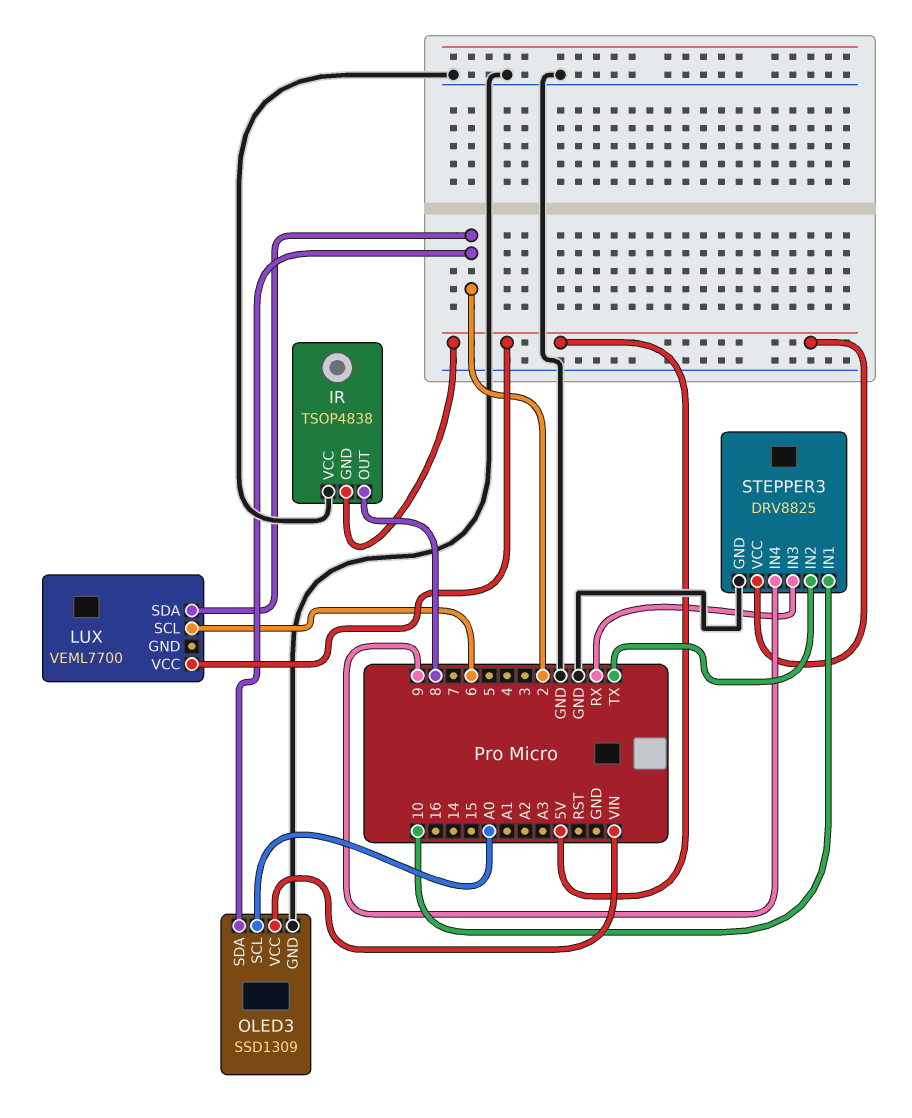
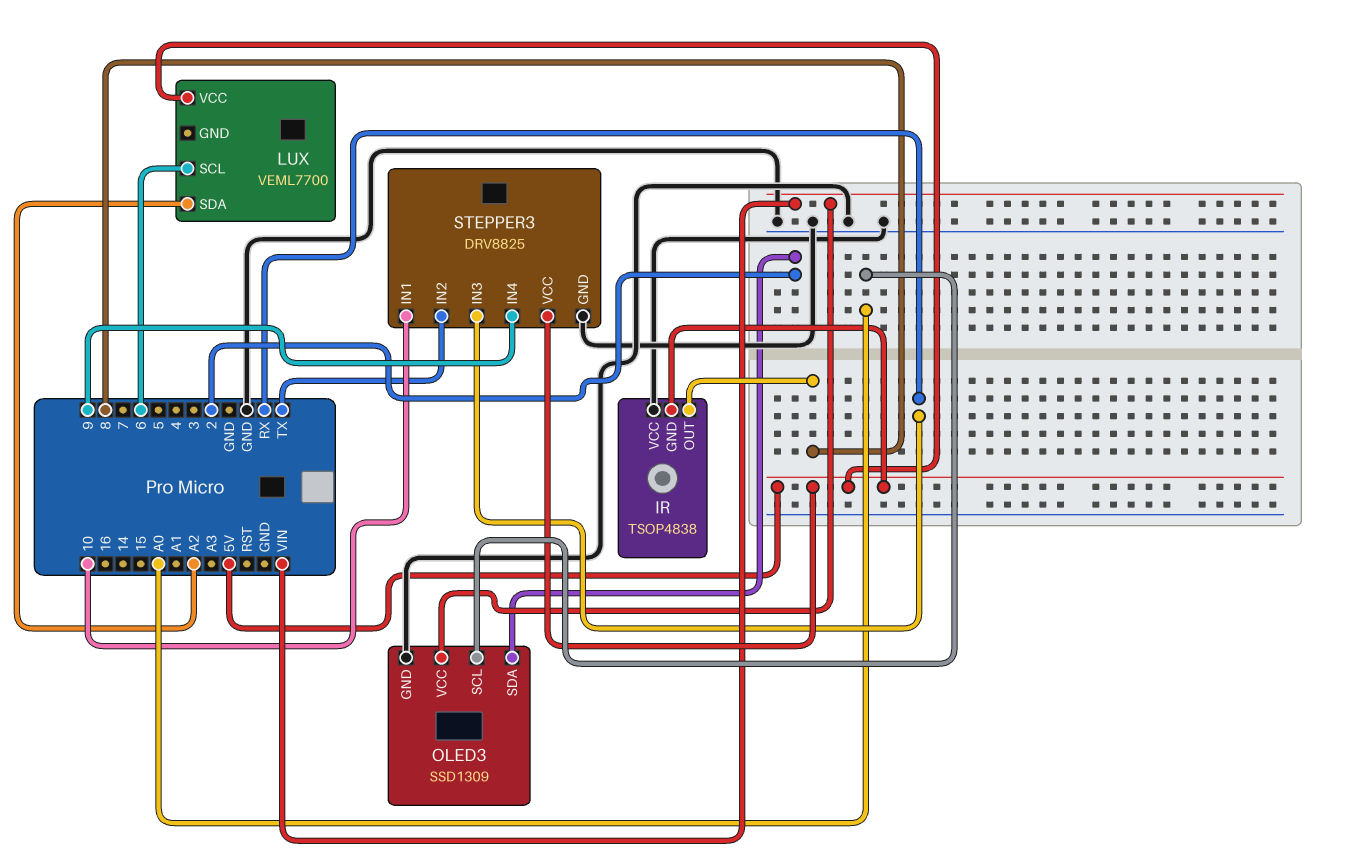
LUX pin SDA: 2 -> A2

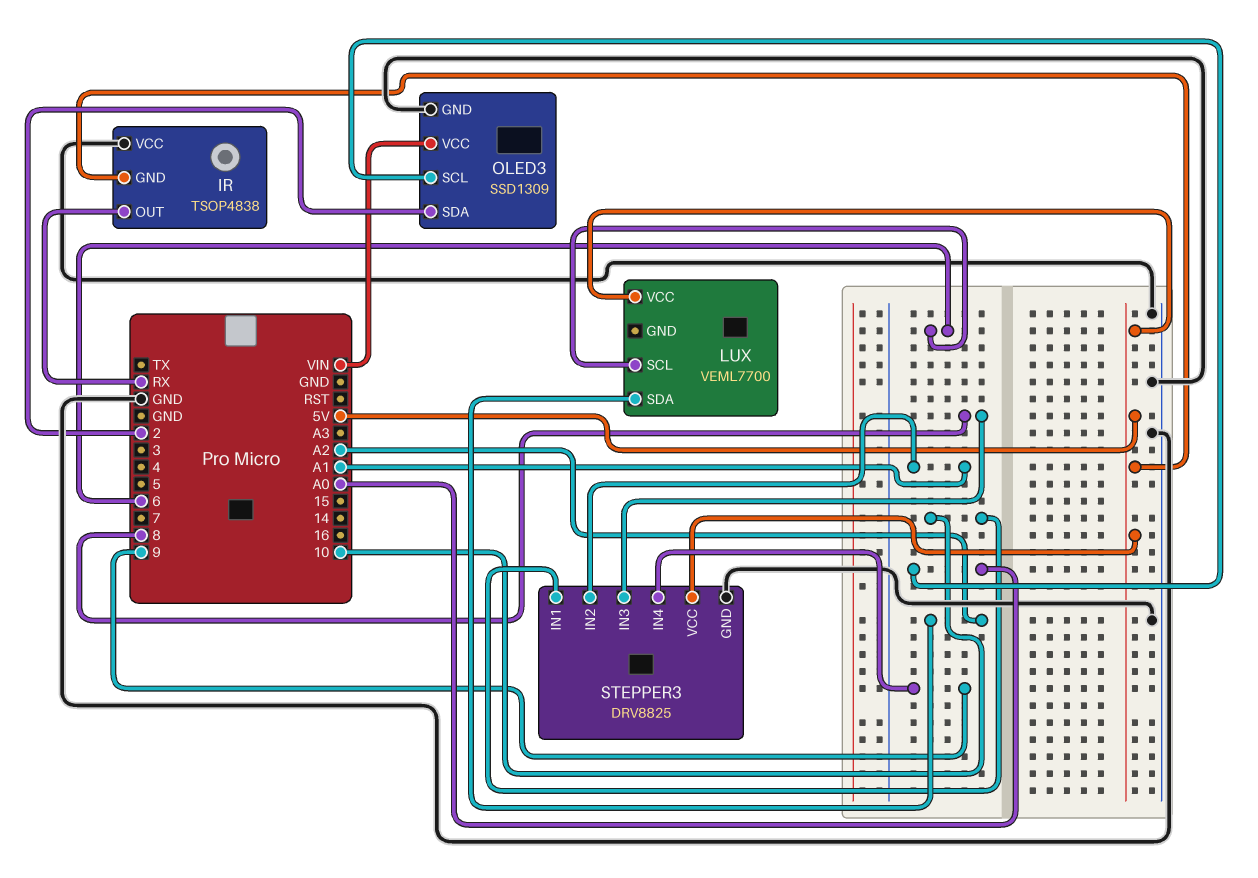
IR pin OUT: 8 -> RX
STEPPER3 pin IN2: TX -> A1
STEPPER3 pin IN3: RX -> 8

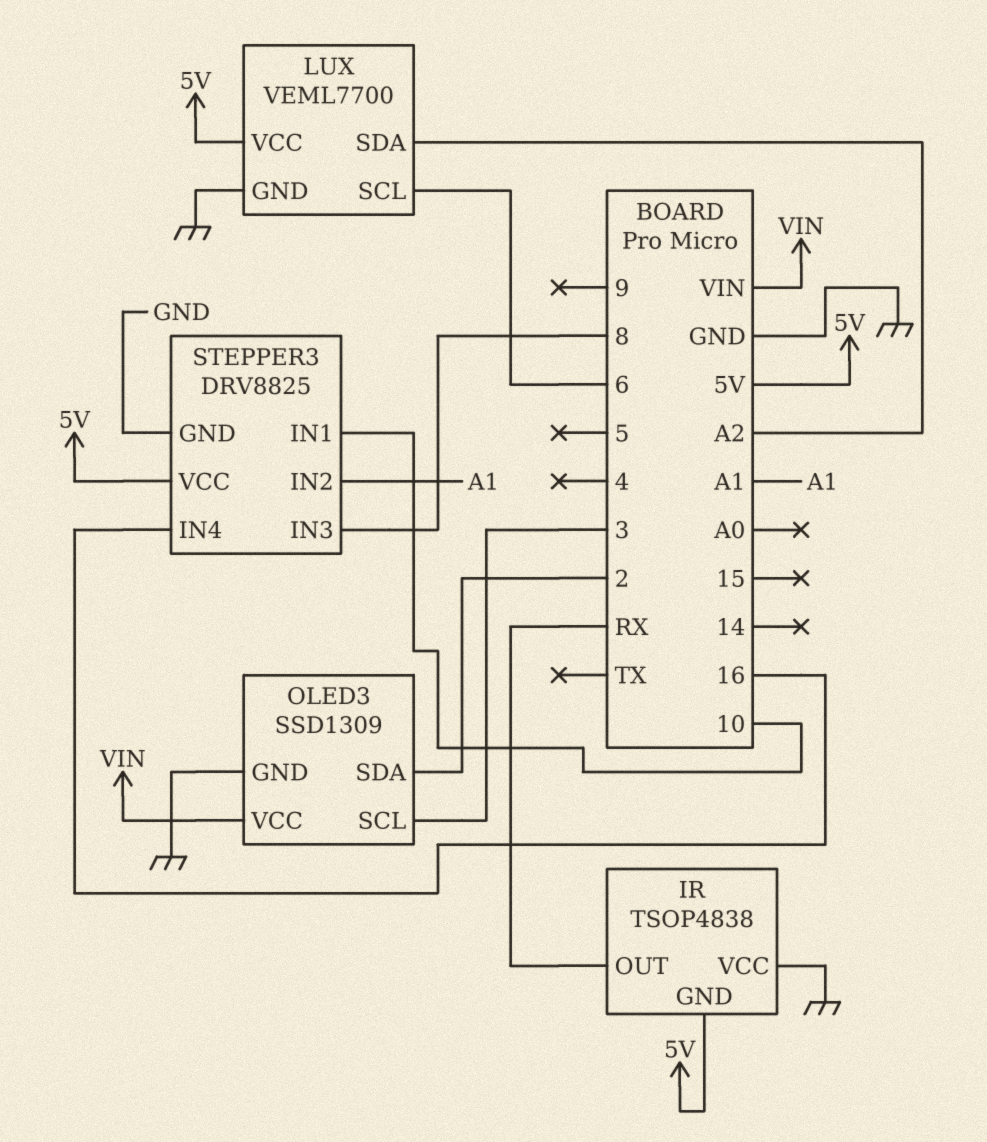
LUX pin GND: none -> GND
OLED3 pin SCL: A0 -> 3
STEPPER3 pin IN4: 9 -> 16

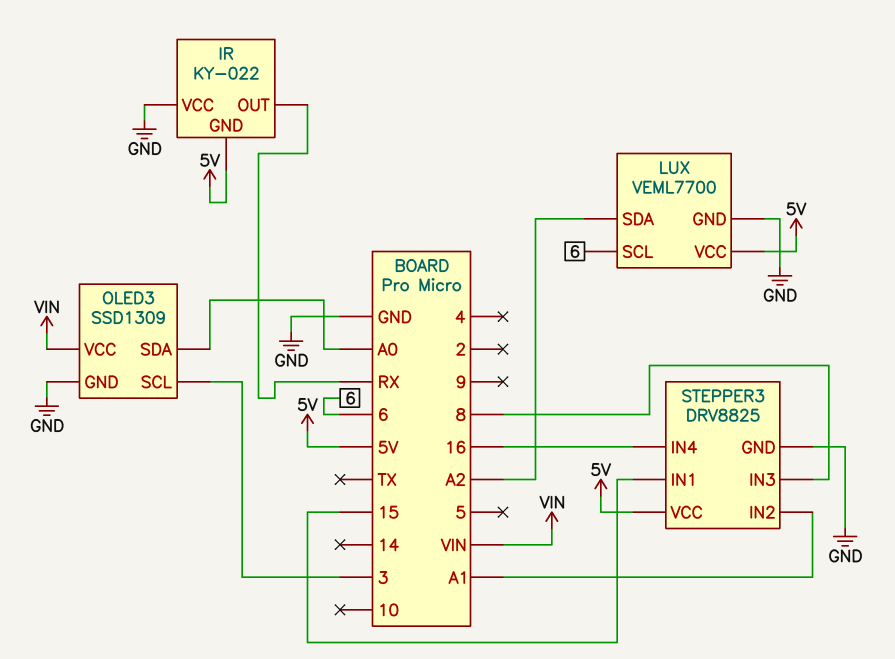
IR: TSOP4838 -> KY-022
OLED3 pin SDA: 2 -> A0
STEPPER3 pin IN1: 10 -> 15

